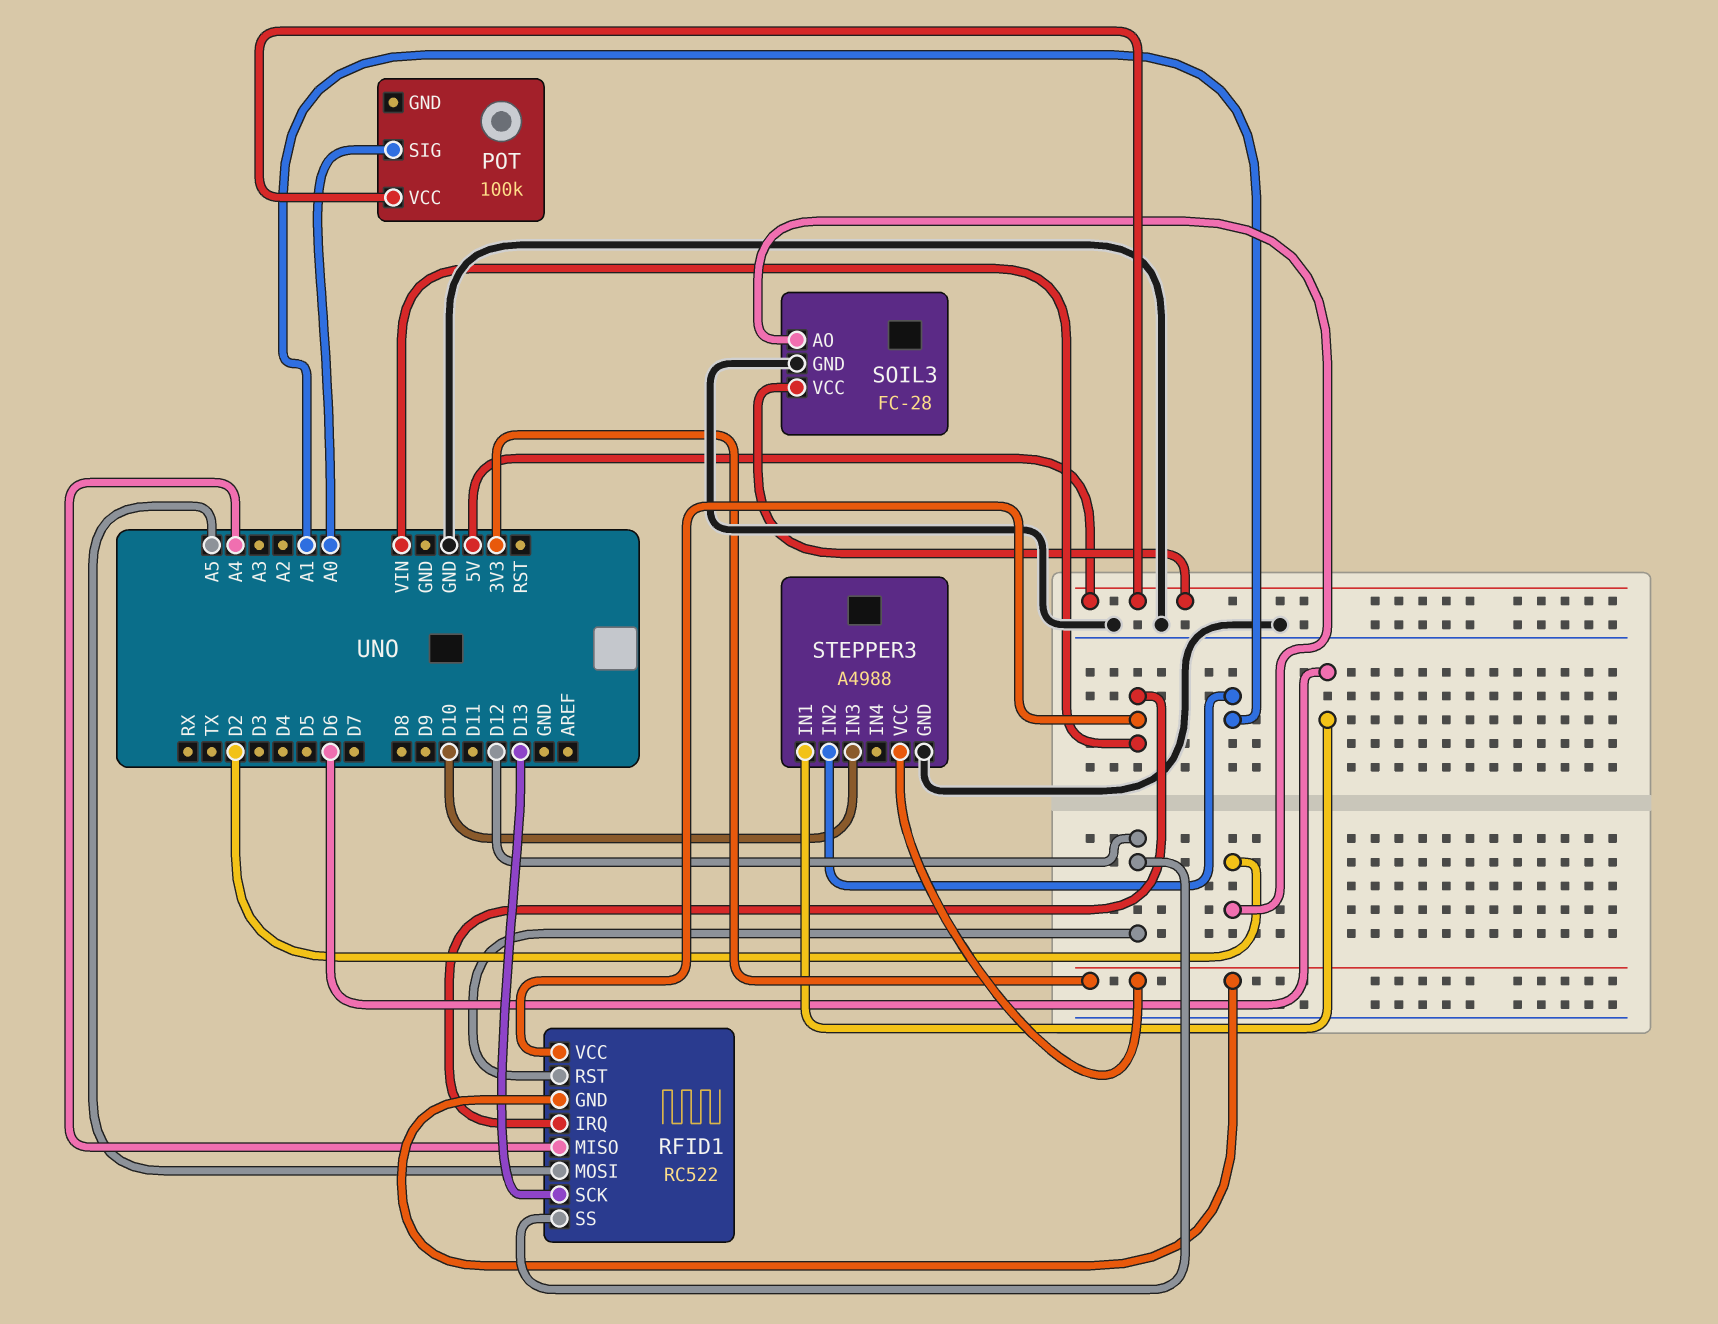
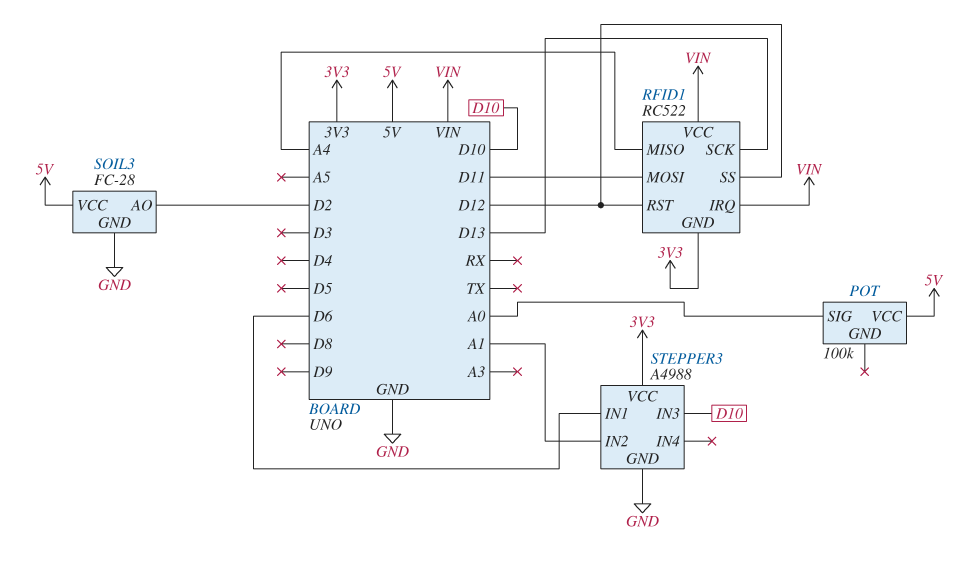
RFID1 pin MOSI: A5 -> D11

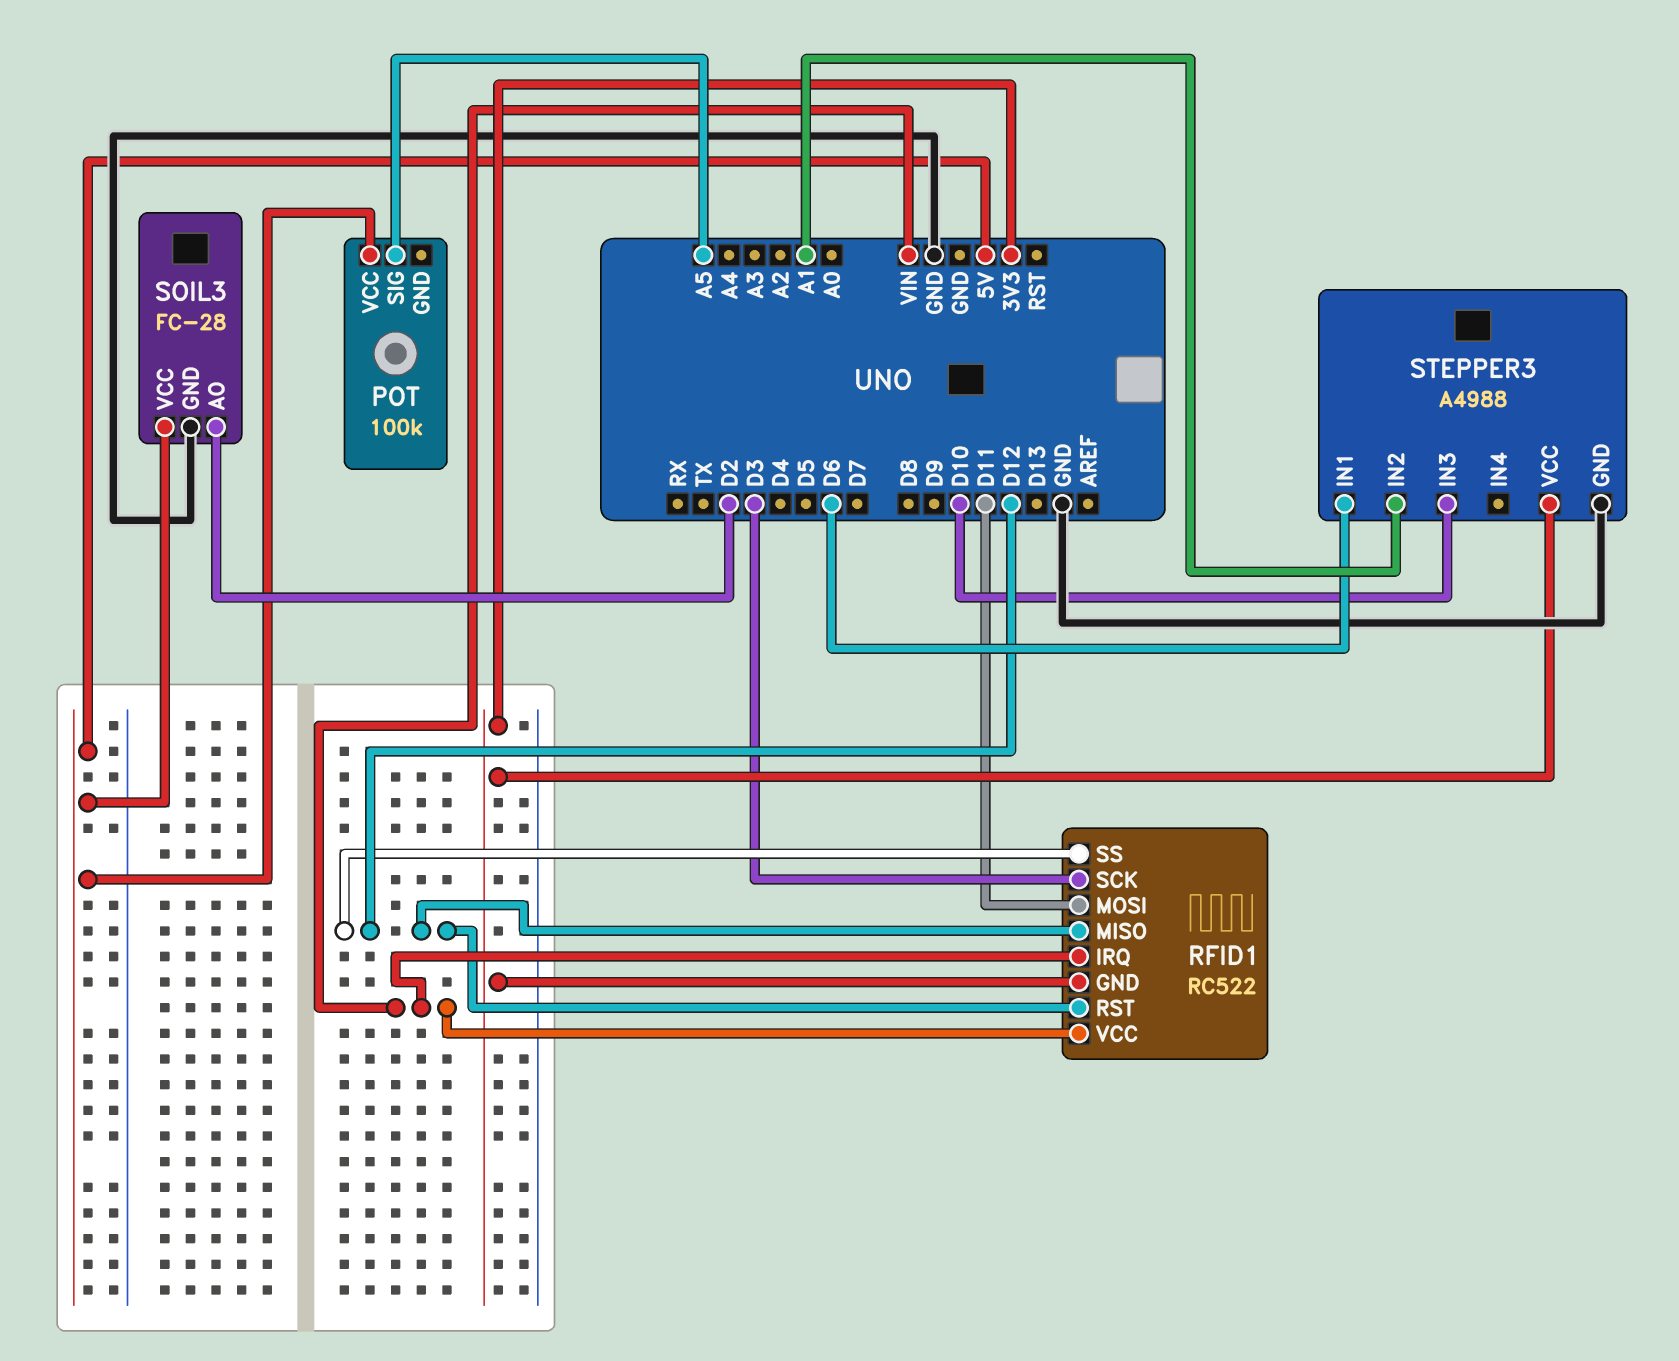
POT pin SIG: A0 -> A5
RFID1 pin MISO: A4 -> D12
RFID1 pin SCK: D13 -> D3

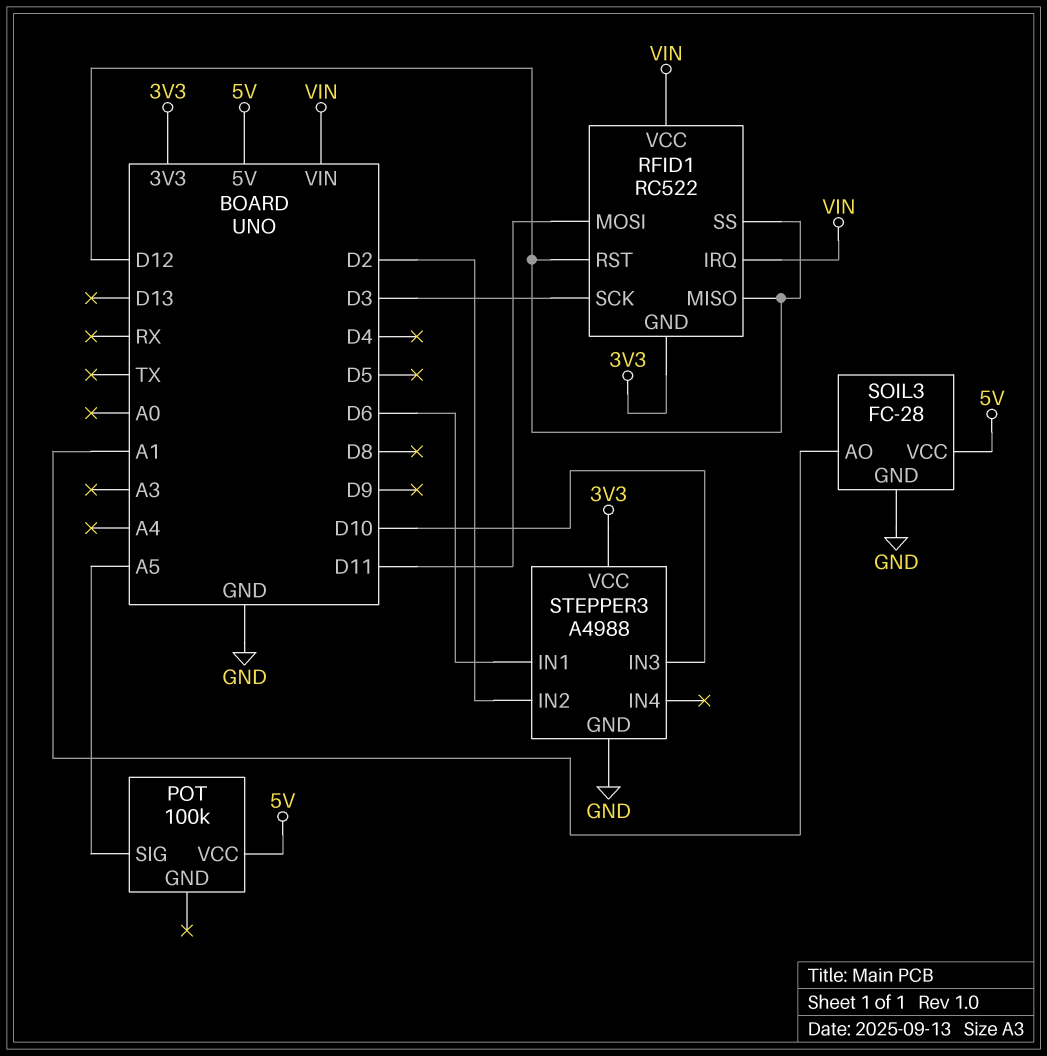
SOIL3 pin AO: D2 -> A1
STEPPER3 pin IN2: A1 -> D2

